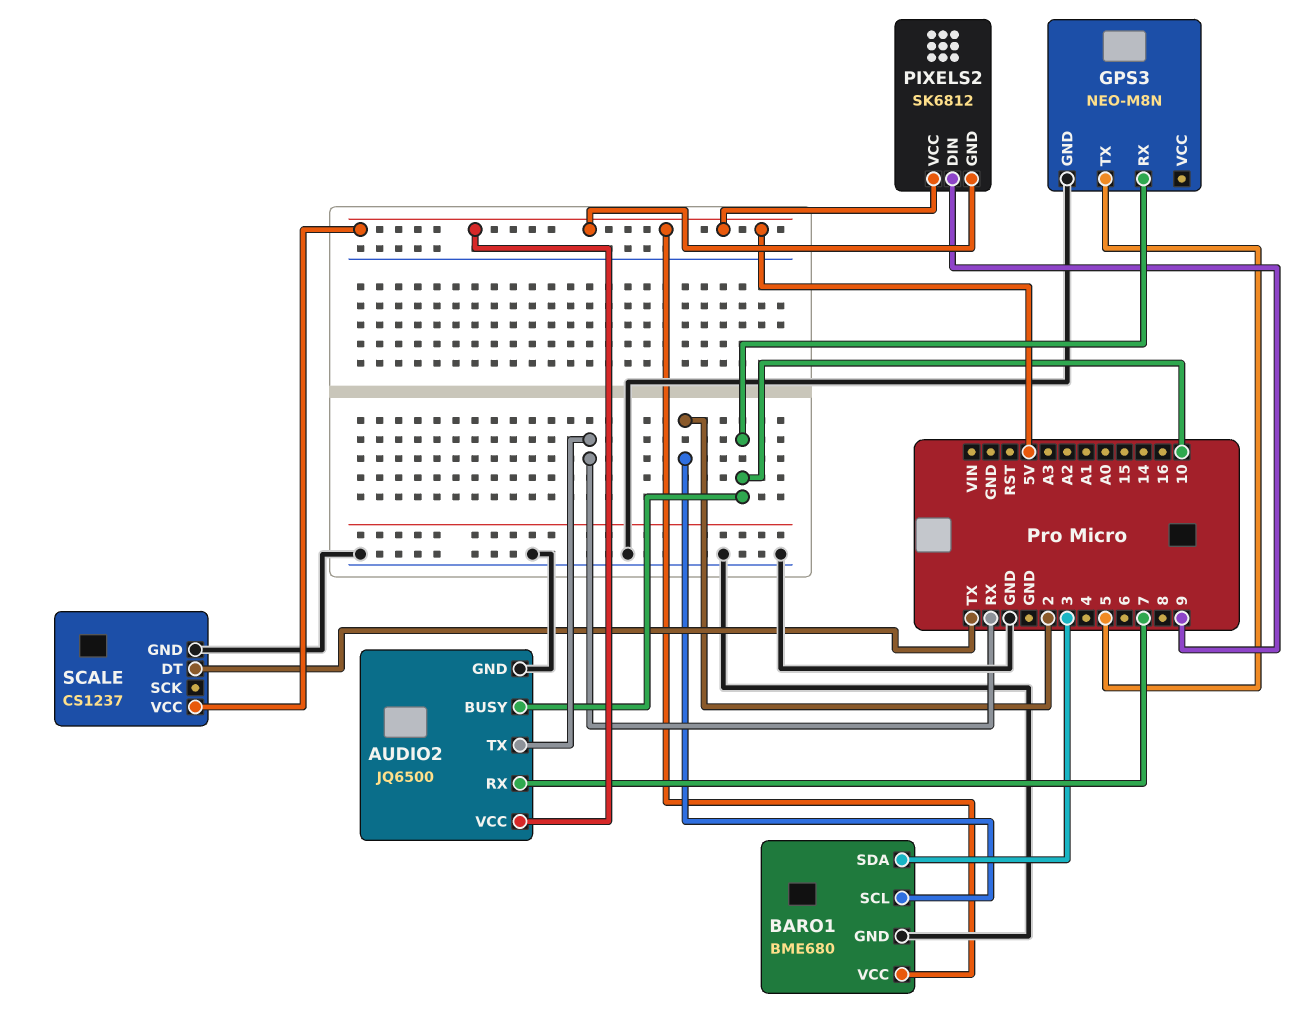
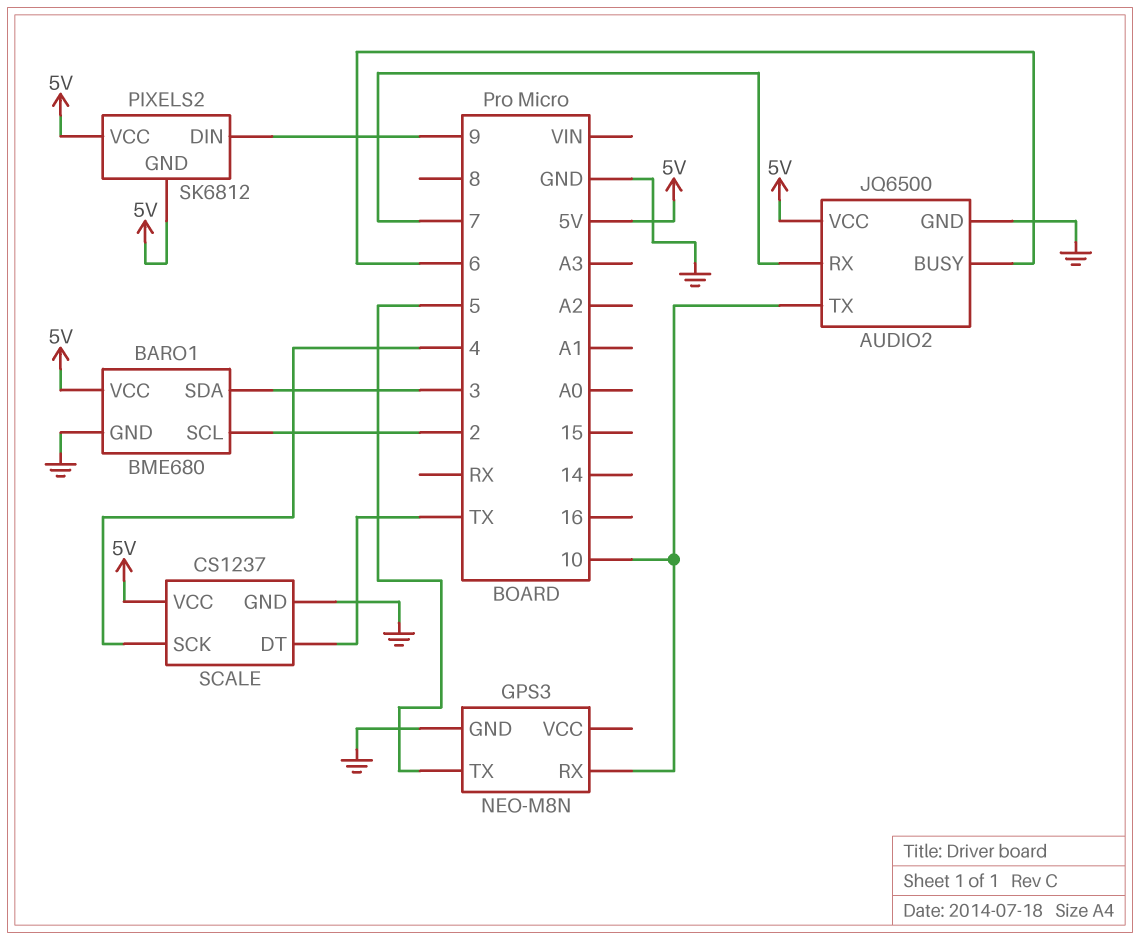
AUDIO2 pin BUSY: 10 -> 6
AUDIO2 pin TX: RX -> 10
SCALE pin SCK: none -> 4

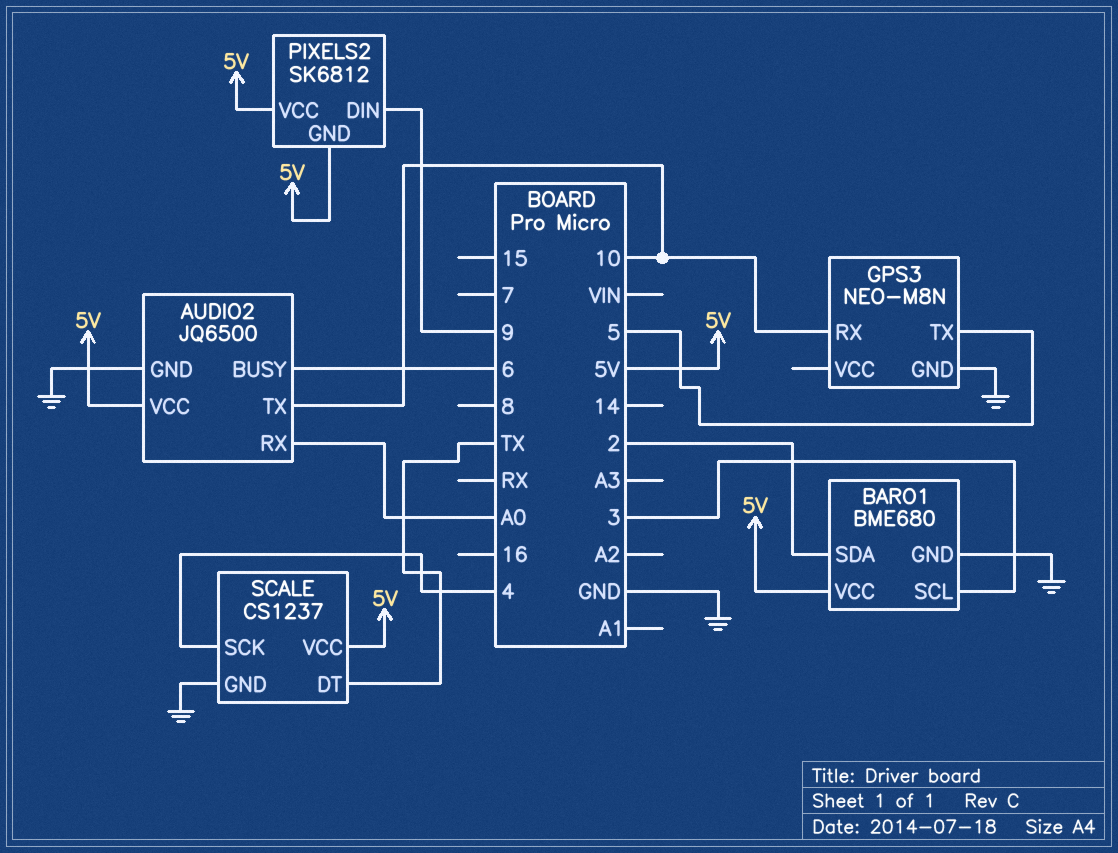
AUDIO2 pin RX: 7 -> A0
BARO1 pin SCL: 2 -> 3
BARO1 pin SDA: 3 -> 2

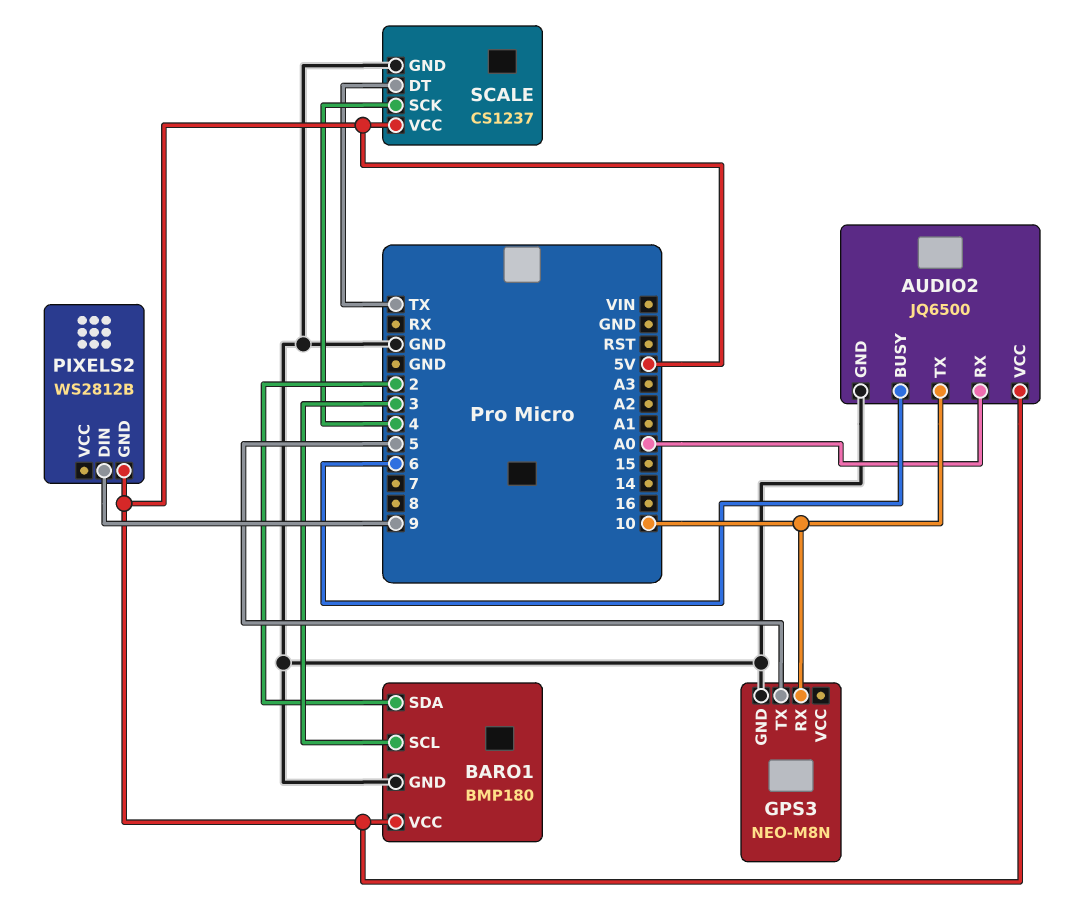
BARO1: BME680 -> BMP180
PIXELS2: SK6812 -> WS2812B
PIXELS2 pin VCC: 5V -> none

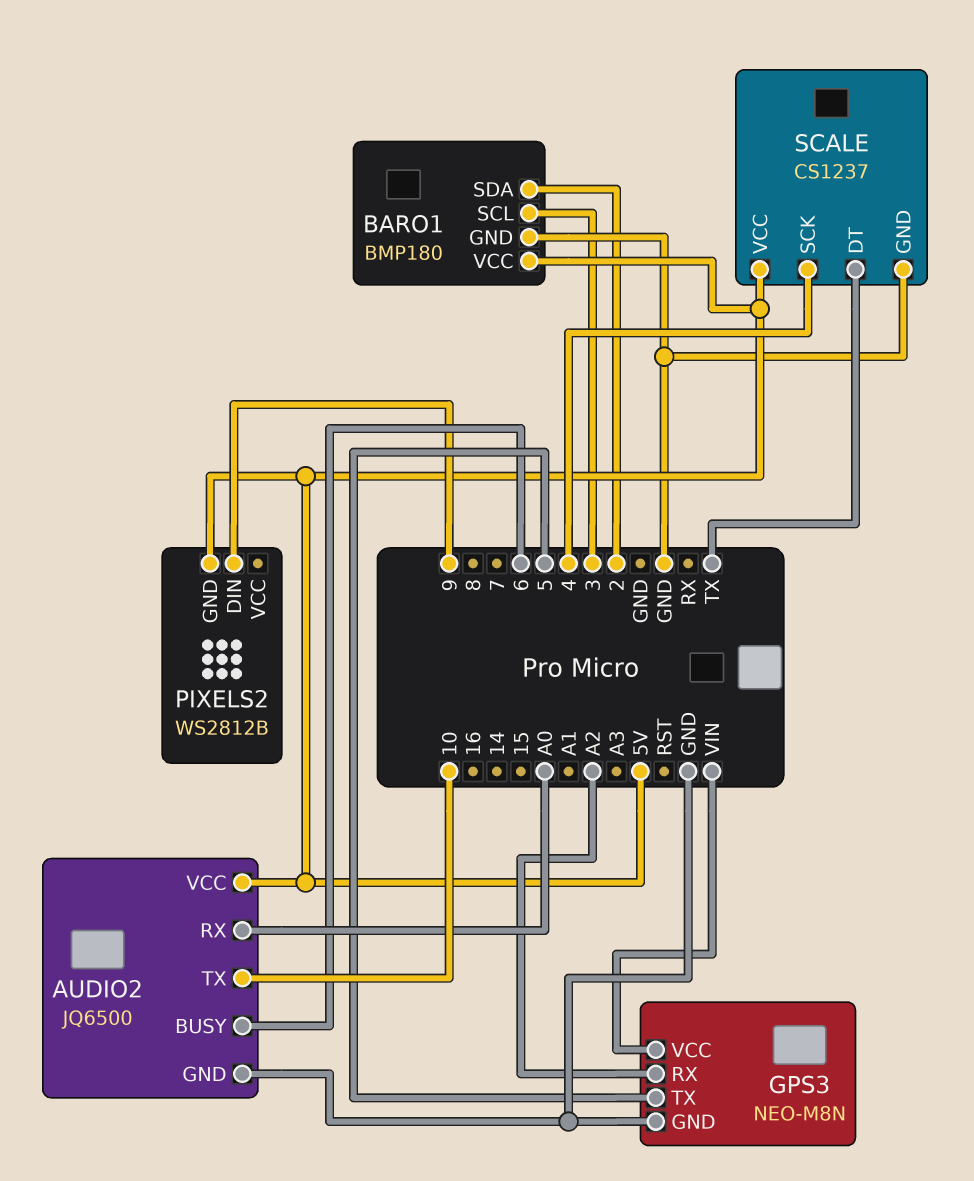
GPS3 pin RX: 10 -> A2
GPS3 pin VCC: none -> VIN

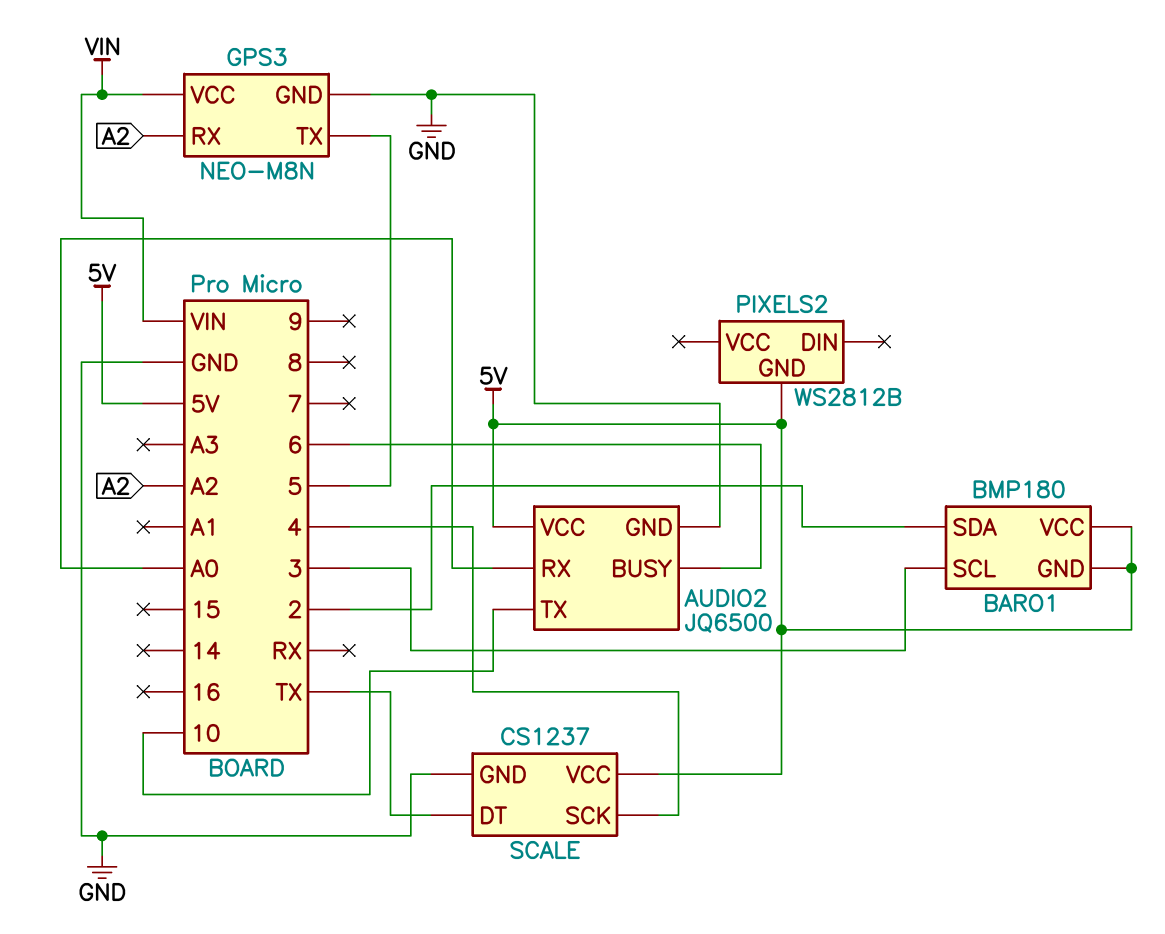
BARO1 pin GND: GND -> 5V
PIXELS2 pin DIN: 9 -> none

